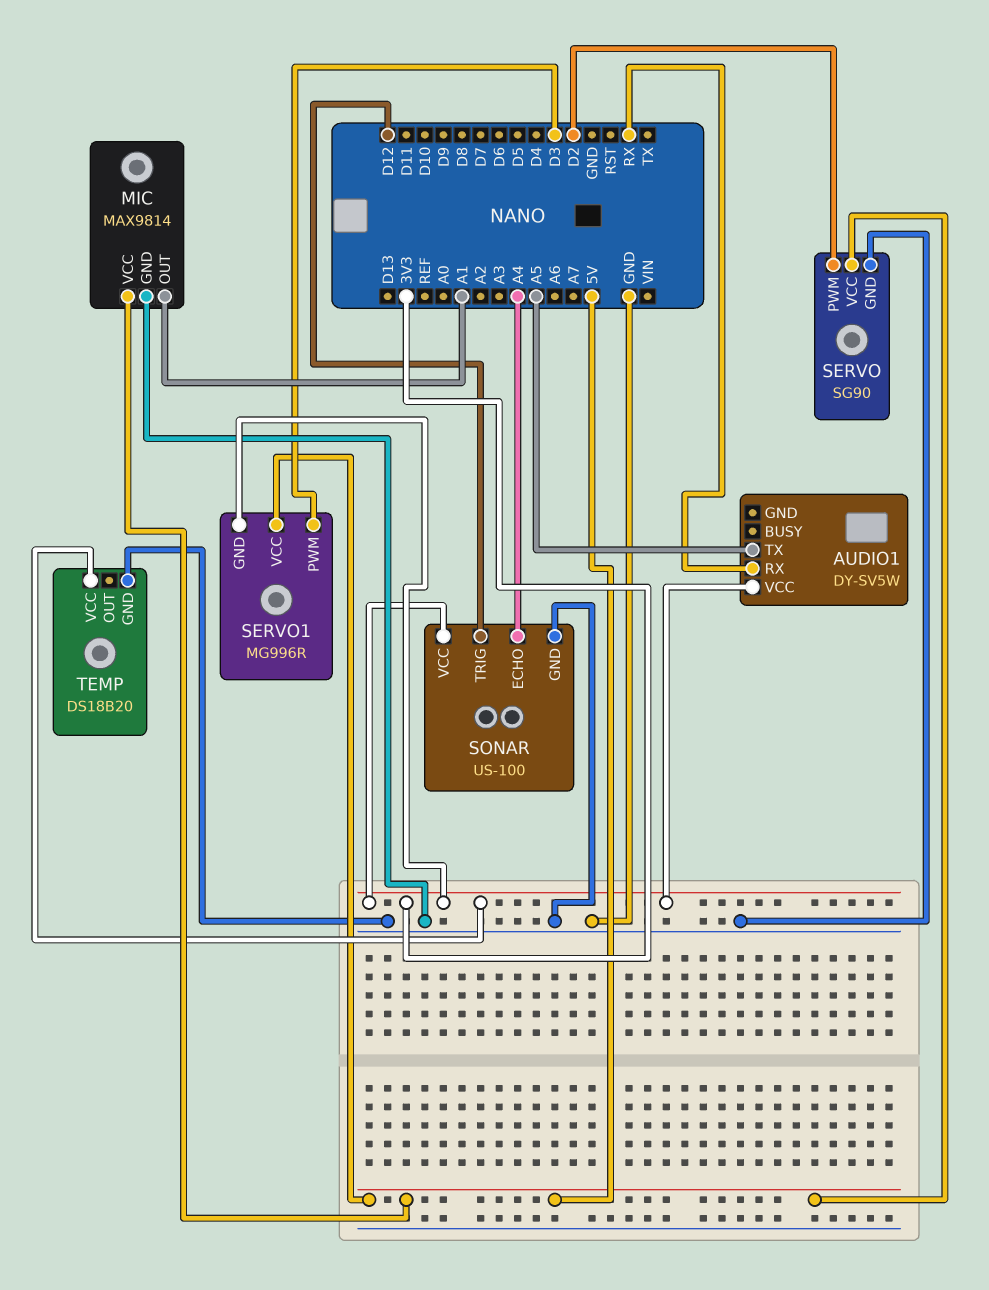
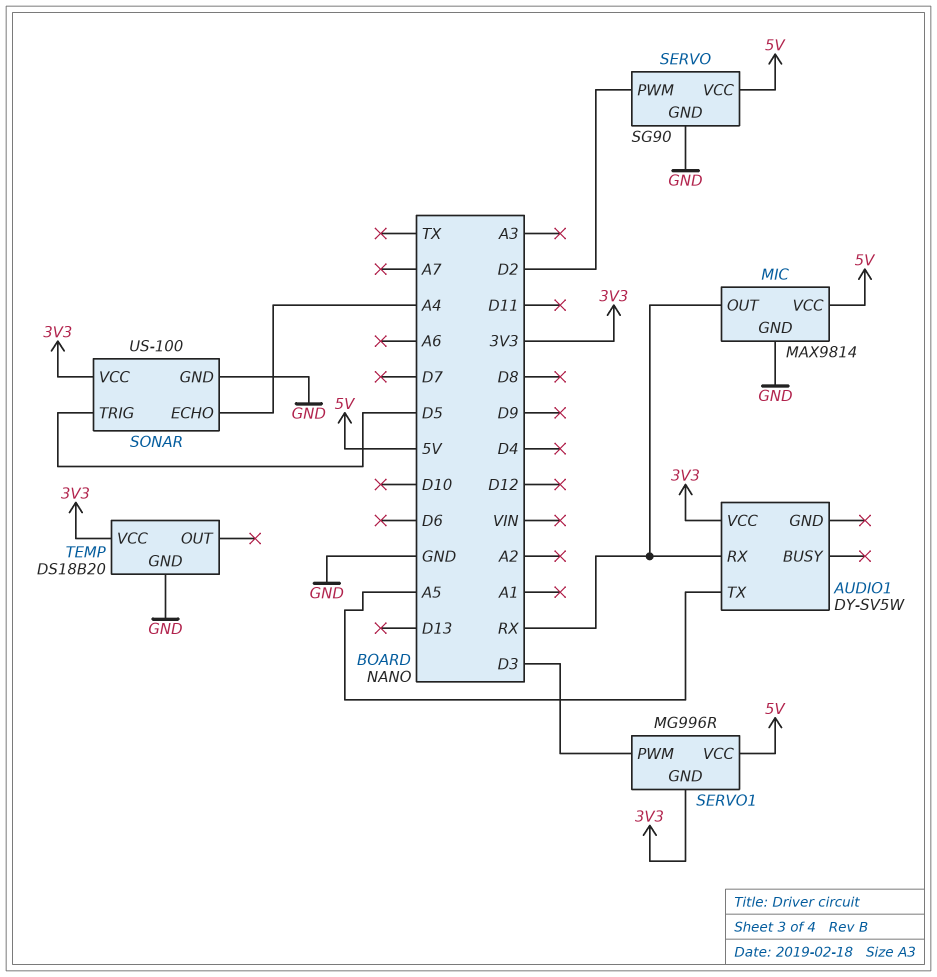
MIC pin OUT: A1 -> RX
SONAR pin TRIG: D12 -> D5

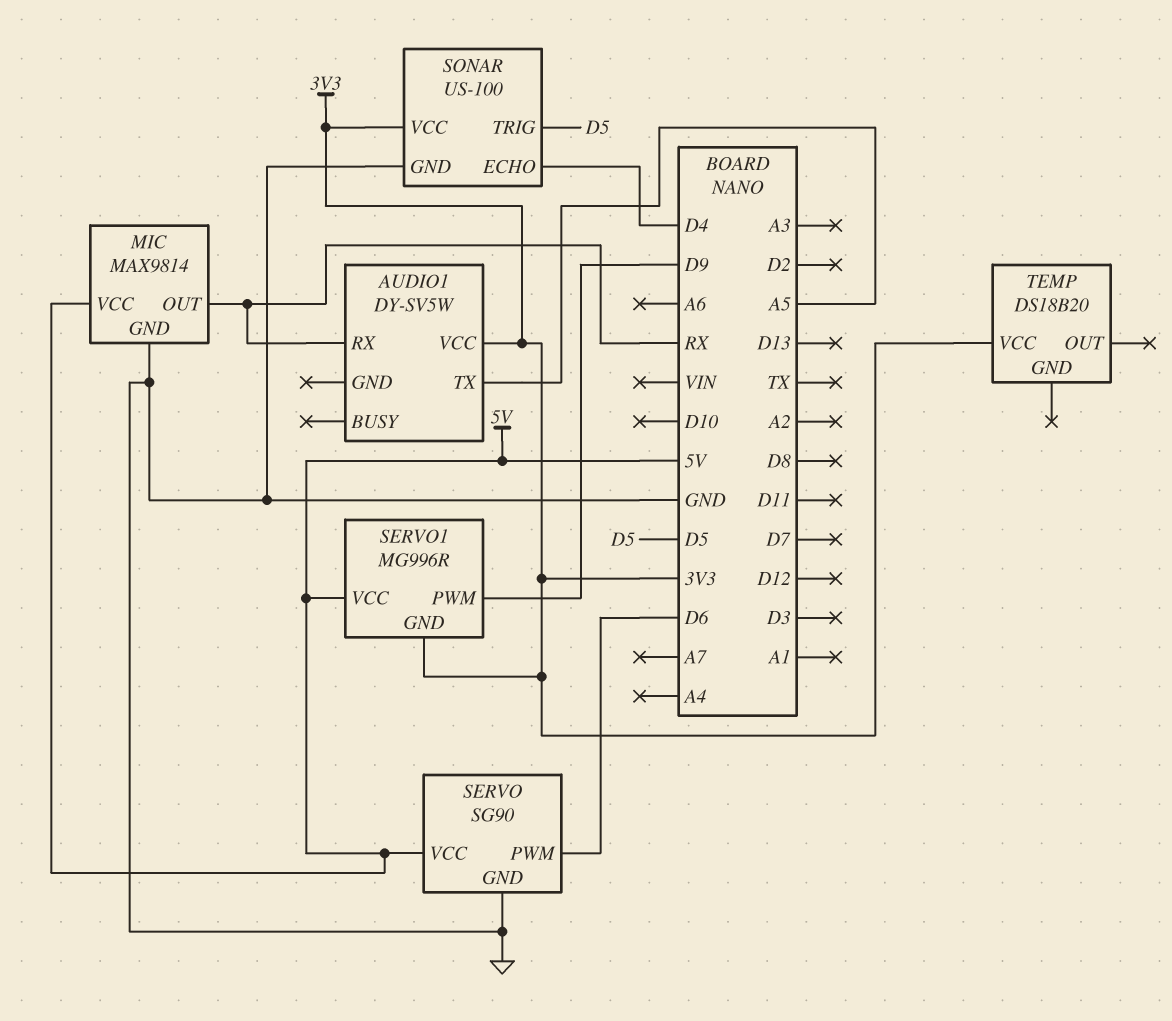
SERVO pin PWM: D2 -> D6
SERVO1 pin PWM: D3 -> D9
SONAR pin ECHO: A4 -> D4
TEMP pin GND: GND -> none

